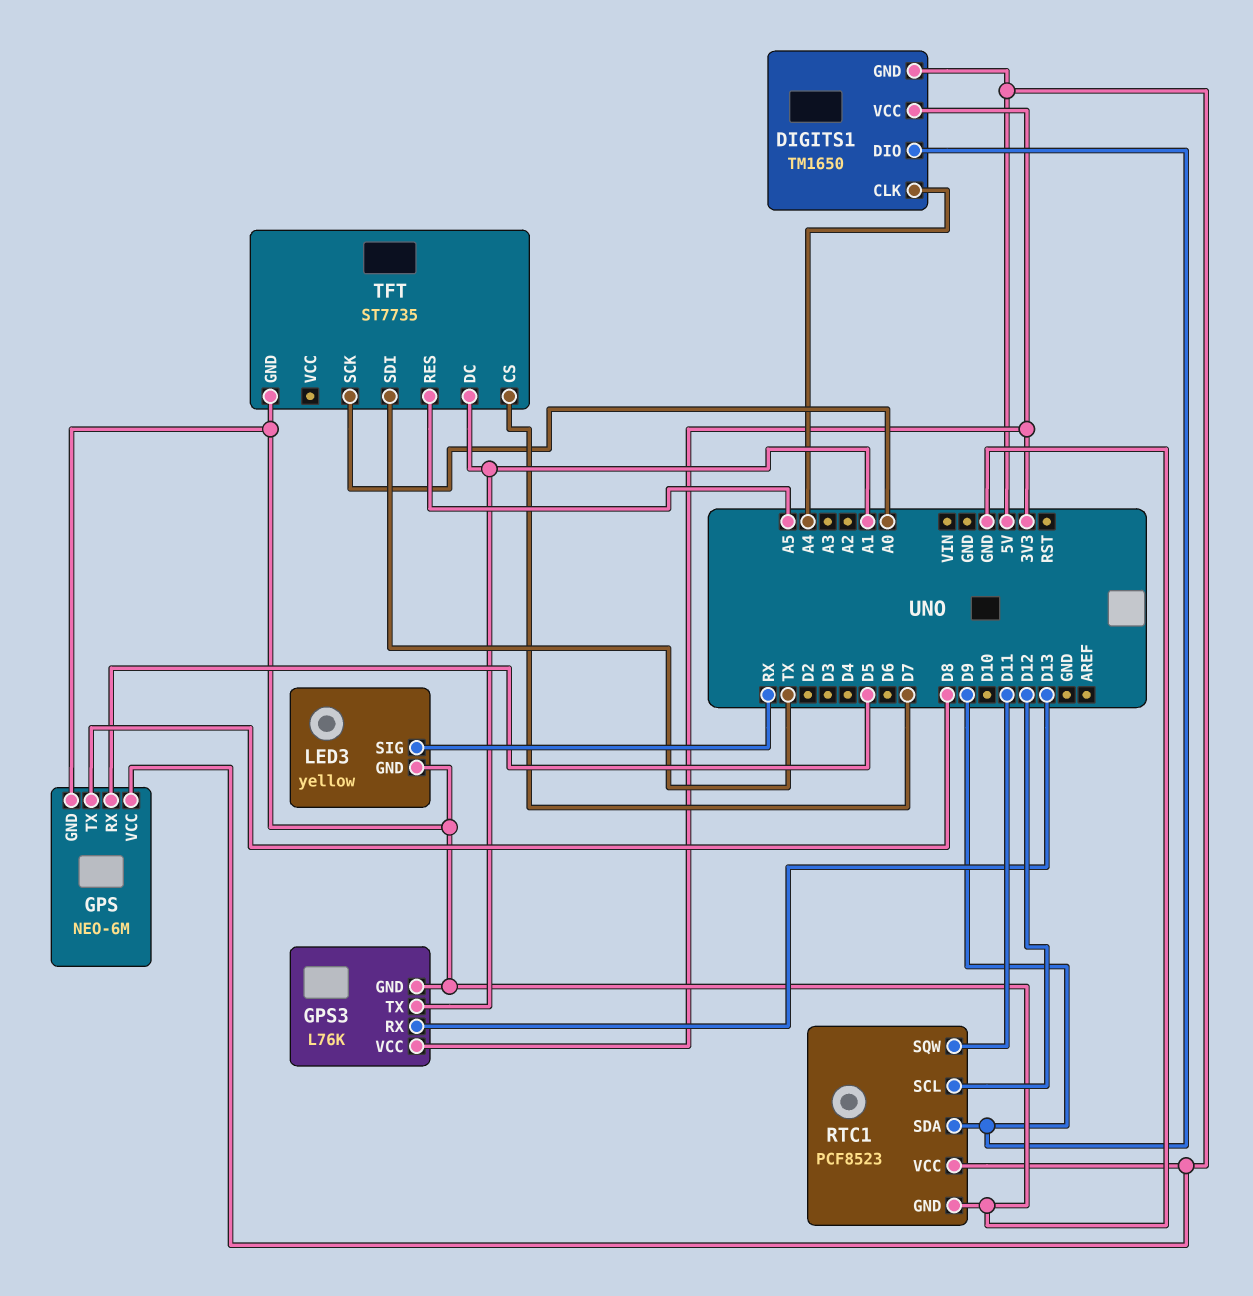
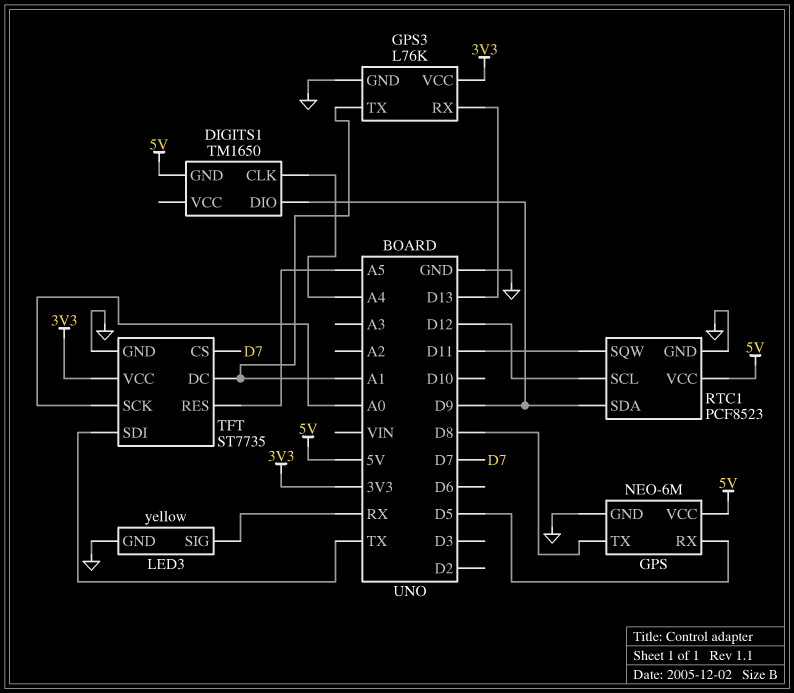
DIGITS1 pin VCC: 3V3 -> none
TFT pin VCC: none -> 3V3

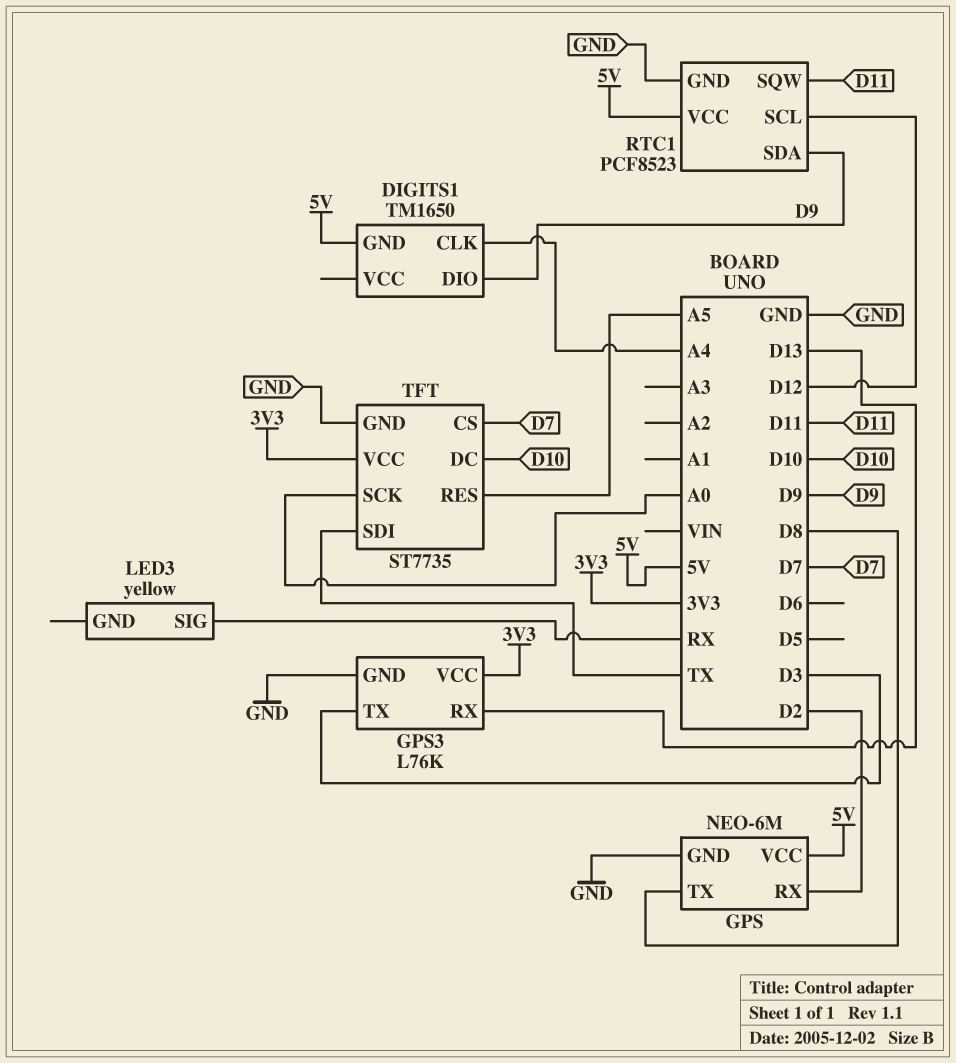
GPS pin RX: D5 -> D2
GPS3 pin TX: A1 -> D3
LED3 pin GND: GND -> none
TFT pin DC: A1 -> D10

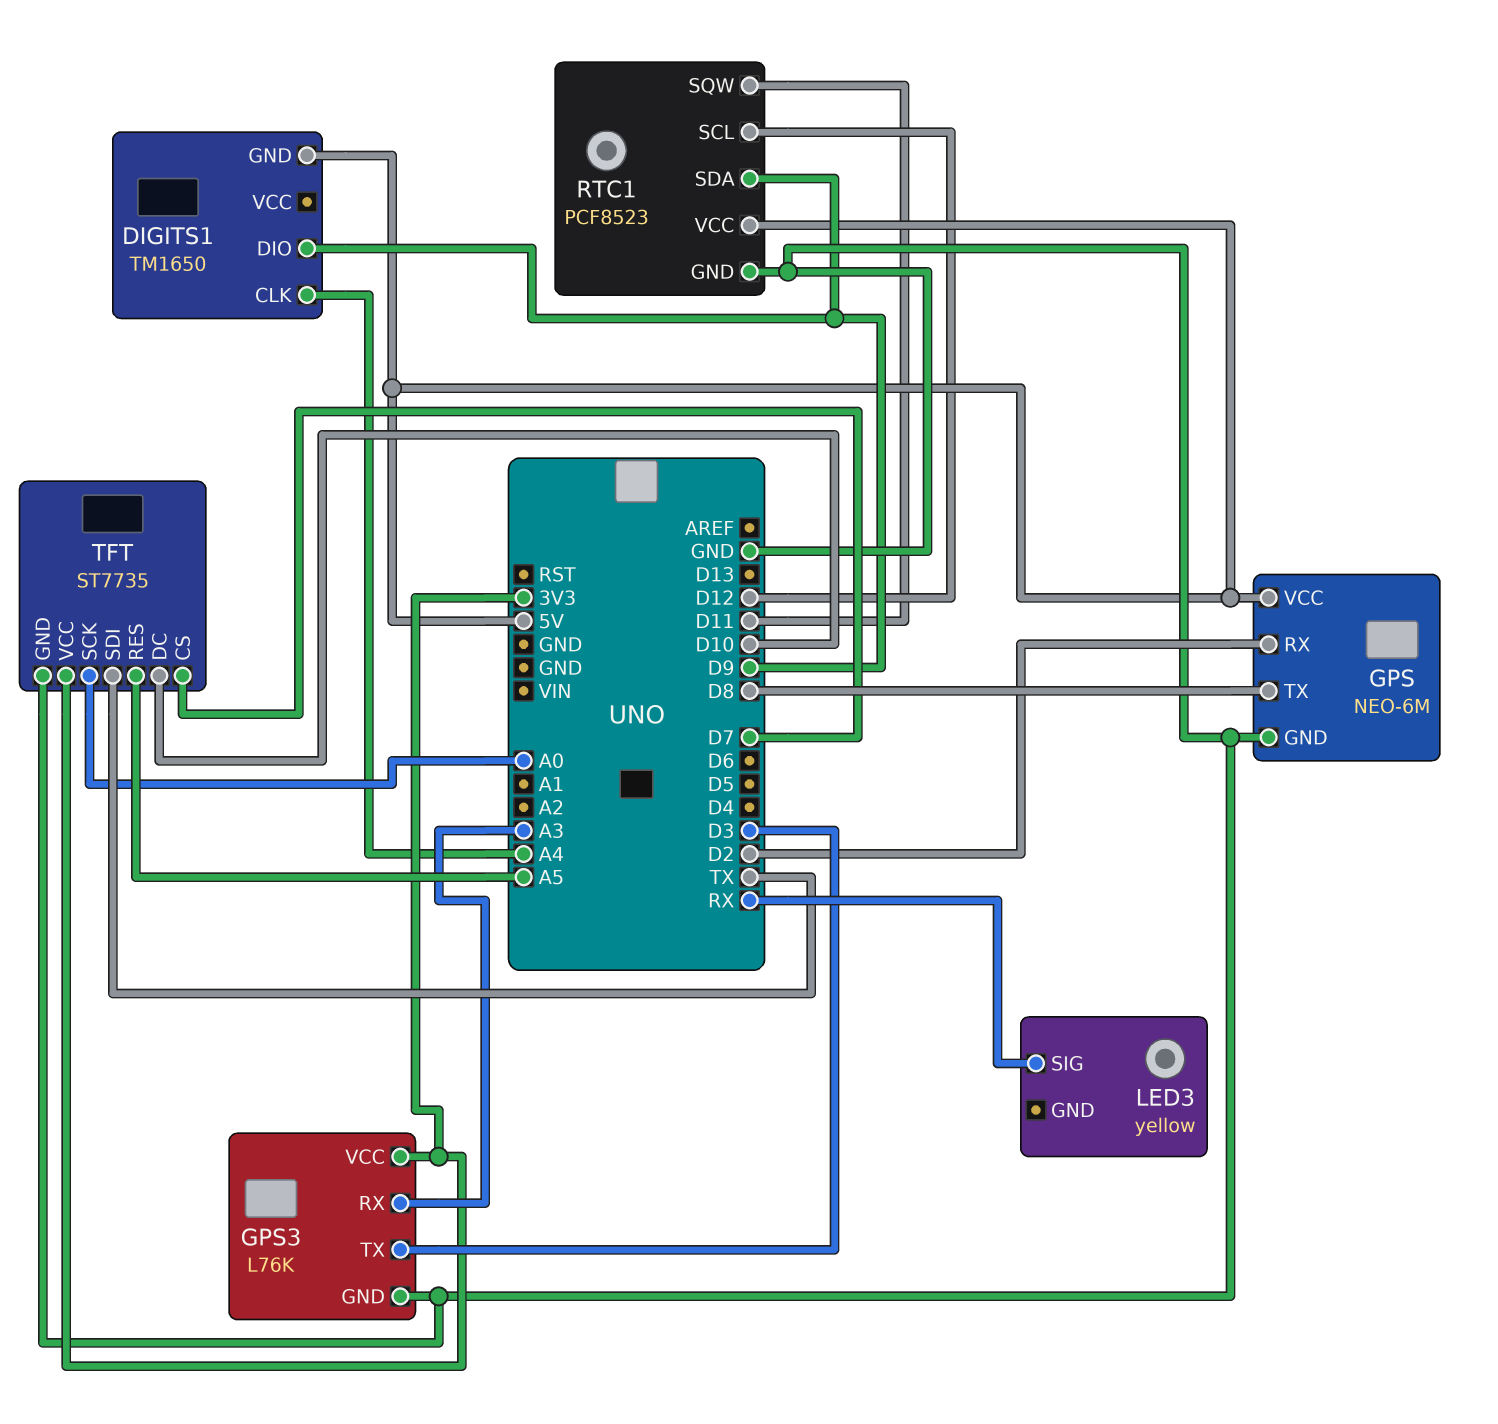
GPS3 pin RX: D13 -> A3

